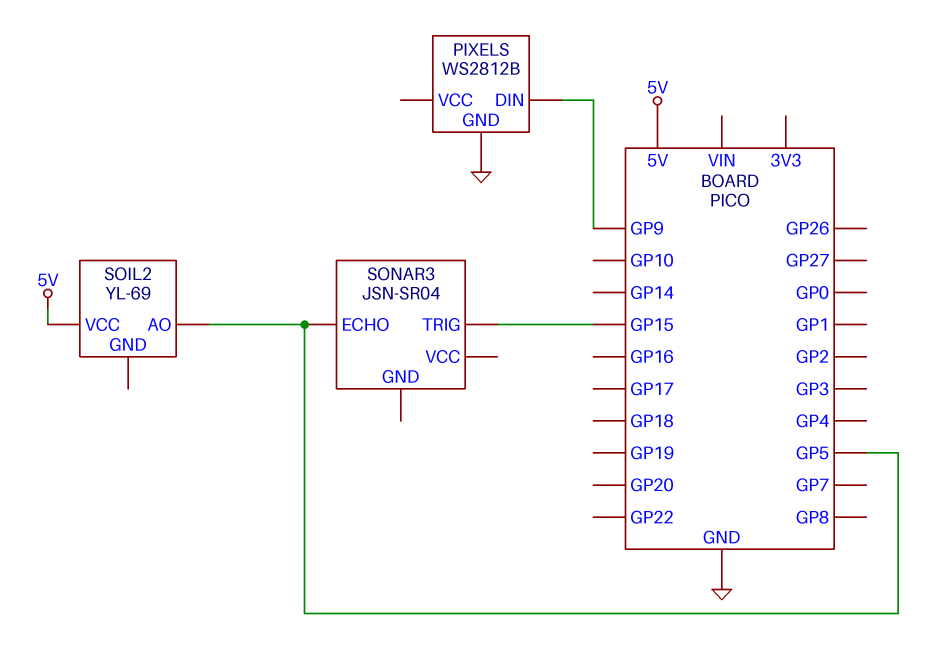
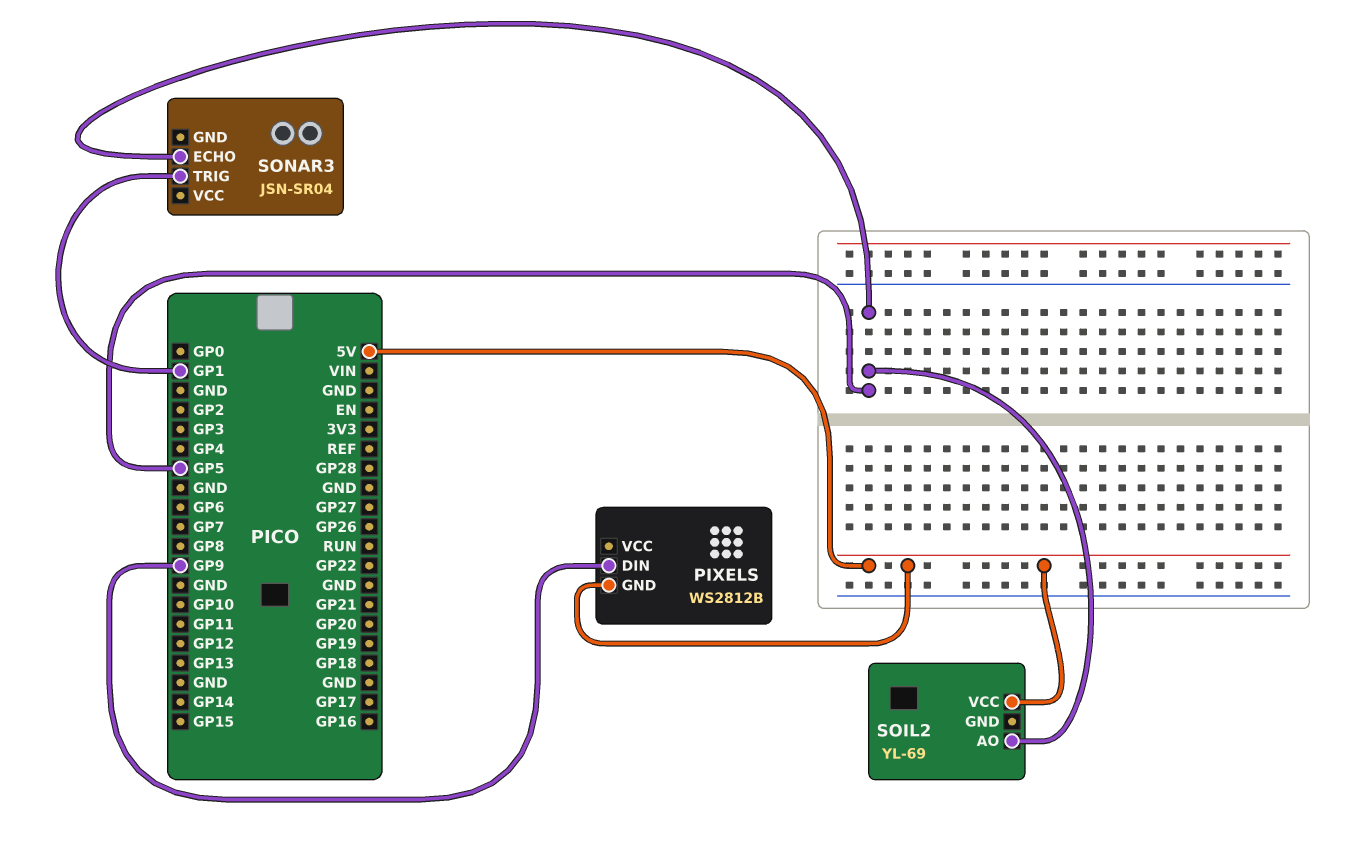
PIXELS pin GND: GND -> 5V
SONAR3 pin TRIG: GP15 -> GP1

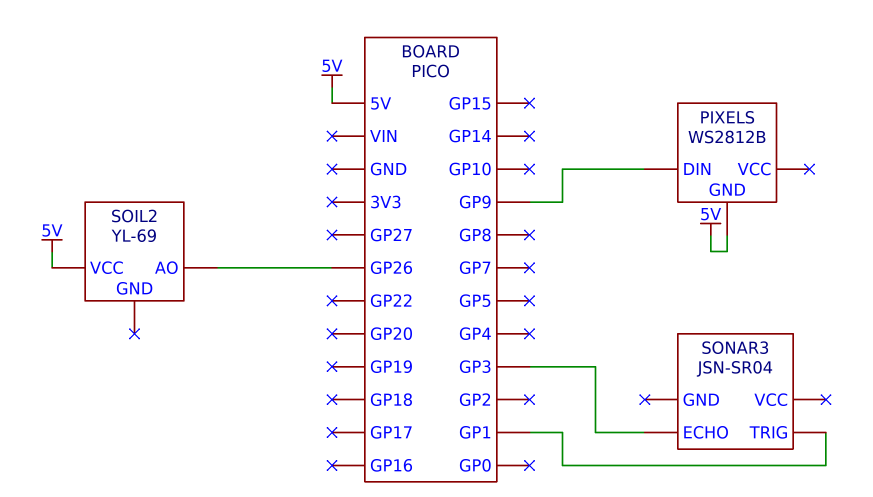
SOIL2 pin AO: GP5 -> GP26
SONAR3 pin ECHO: GP5 -> GP3

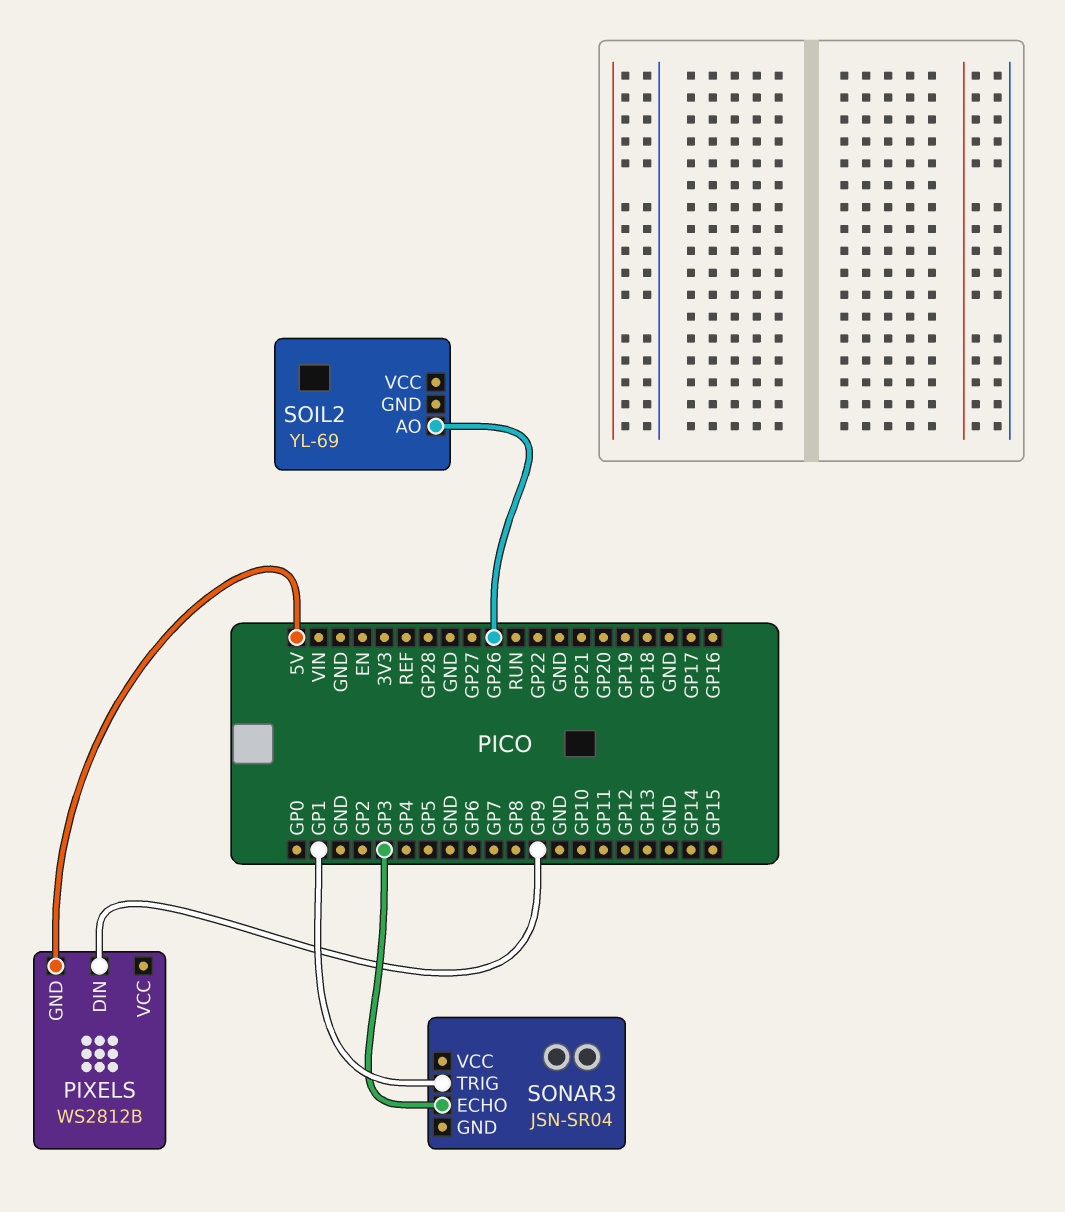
SOIL2 pin VCC: 5V -> none

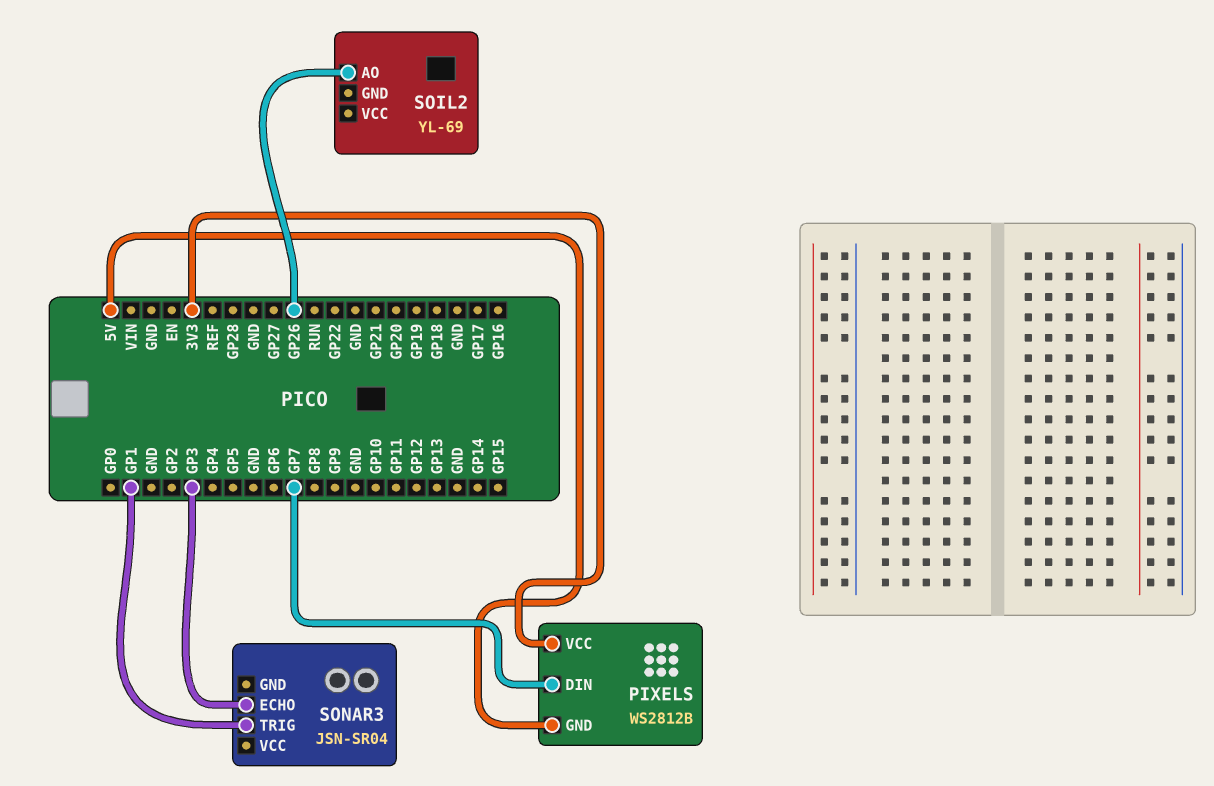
PIXELS pin DIN: GP9 -> GP7
PIXELS pin VCC: none -> 3V3

